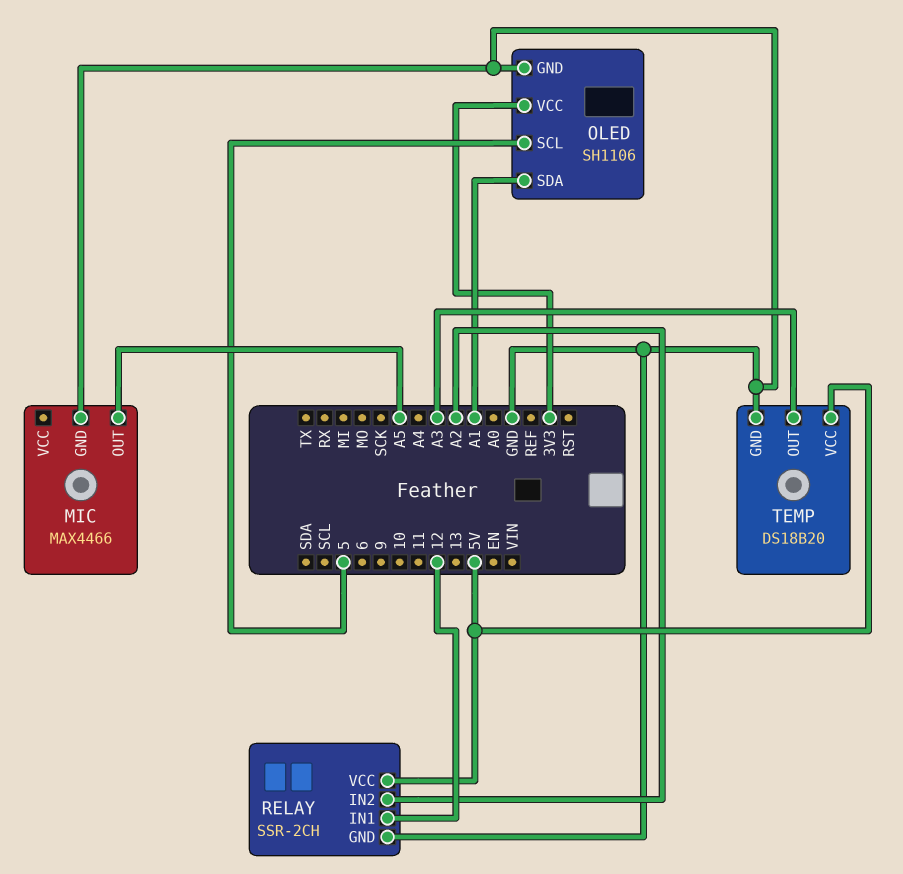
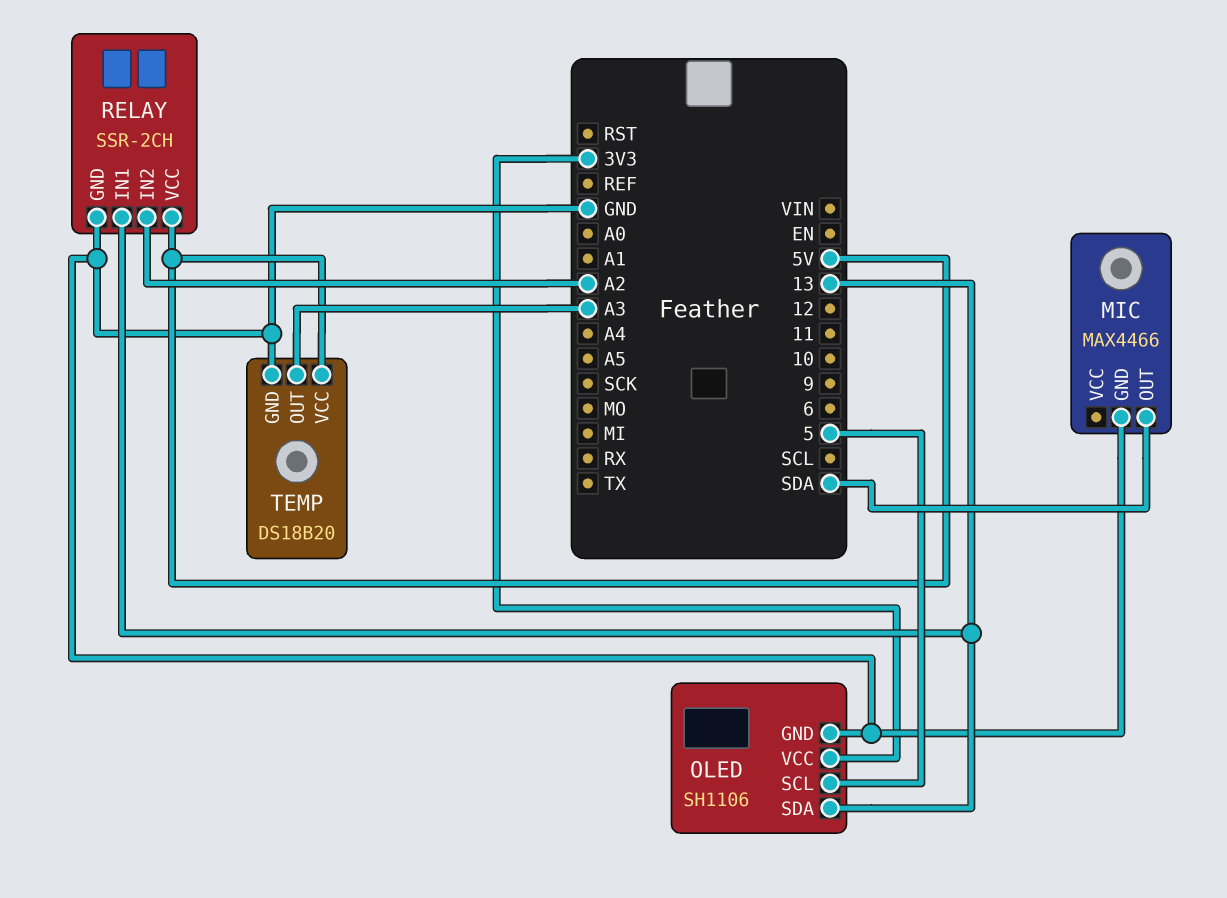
MIC pin OUT: A5 -> SDA
OLED pin SDA: A1 -> 13
RELAY pin IN1: 12 -> 13

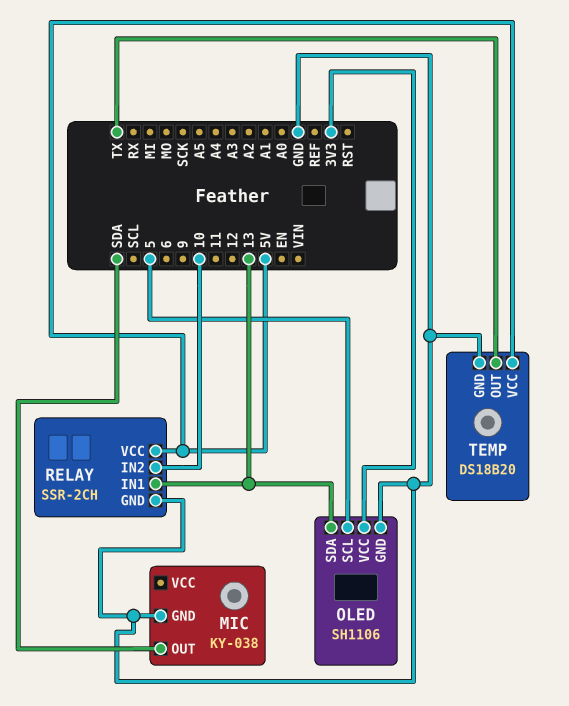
MIC: MAX4466 -> KY-038
RELAY pin IN2: A2 -> 10
TEMP pin OUT: A3 -> TX

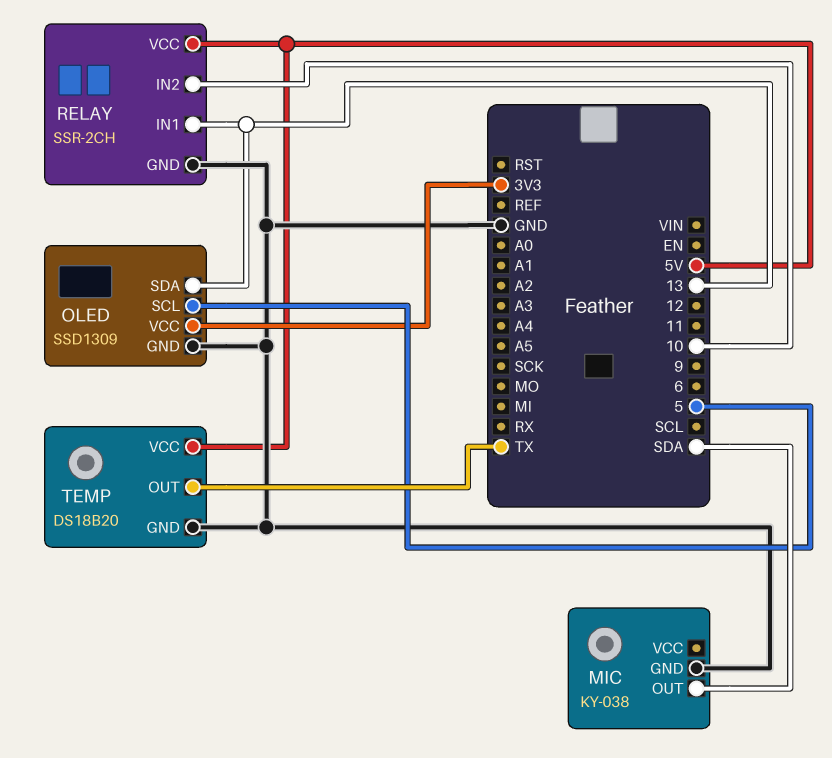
OLED: SH1106 -> SSD1309

